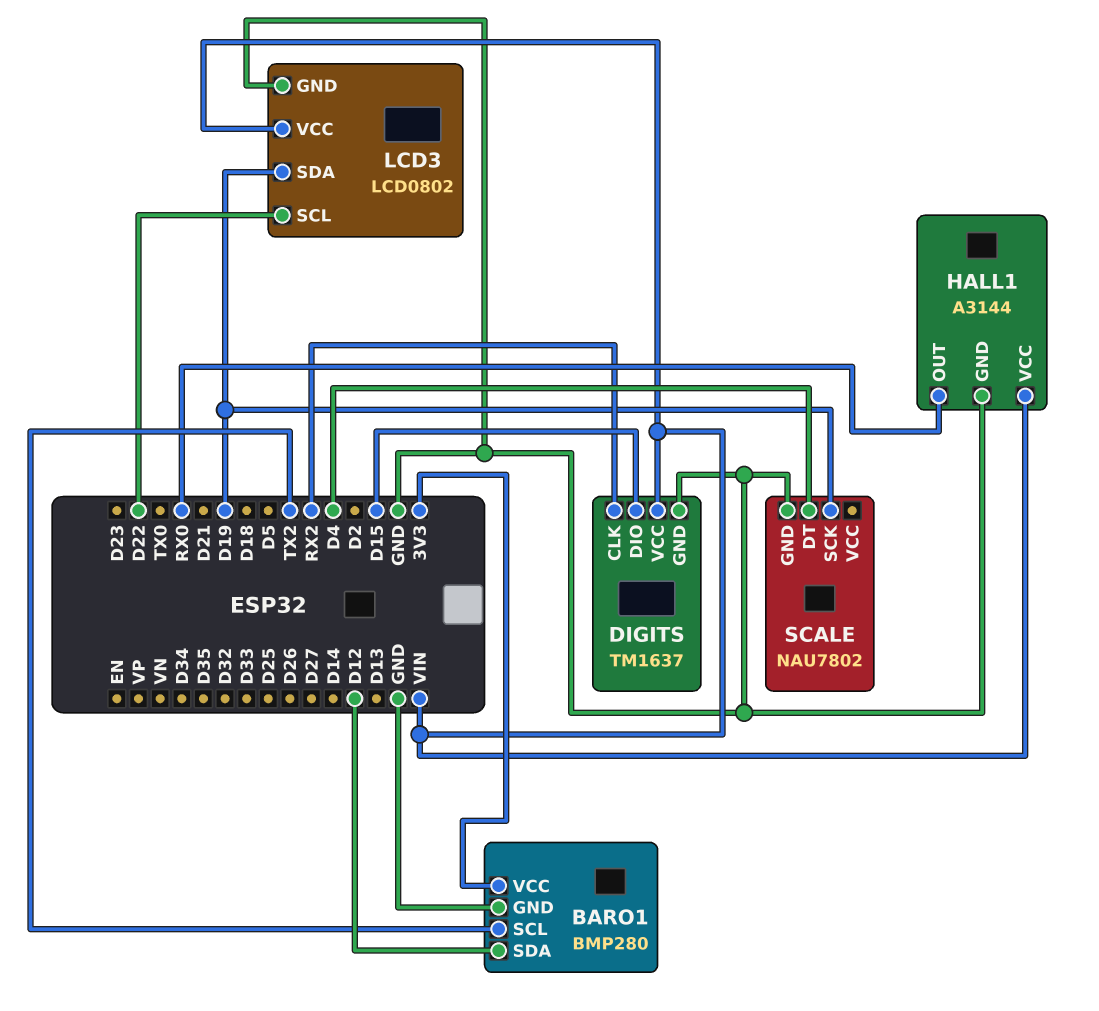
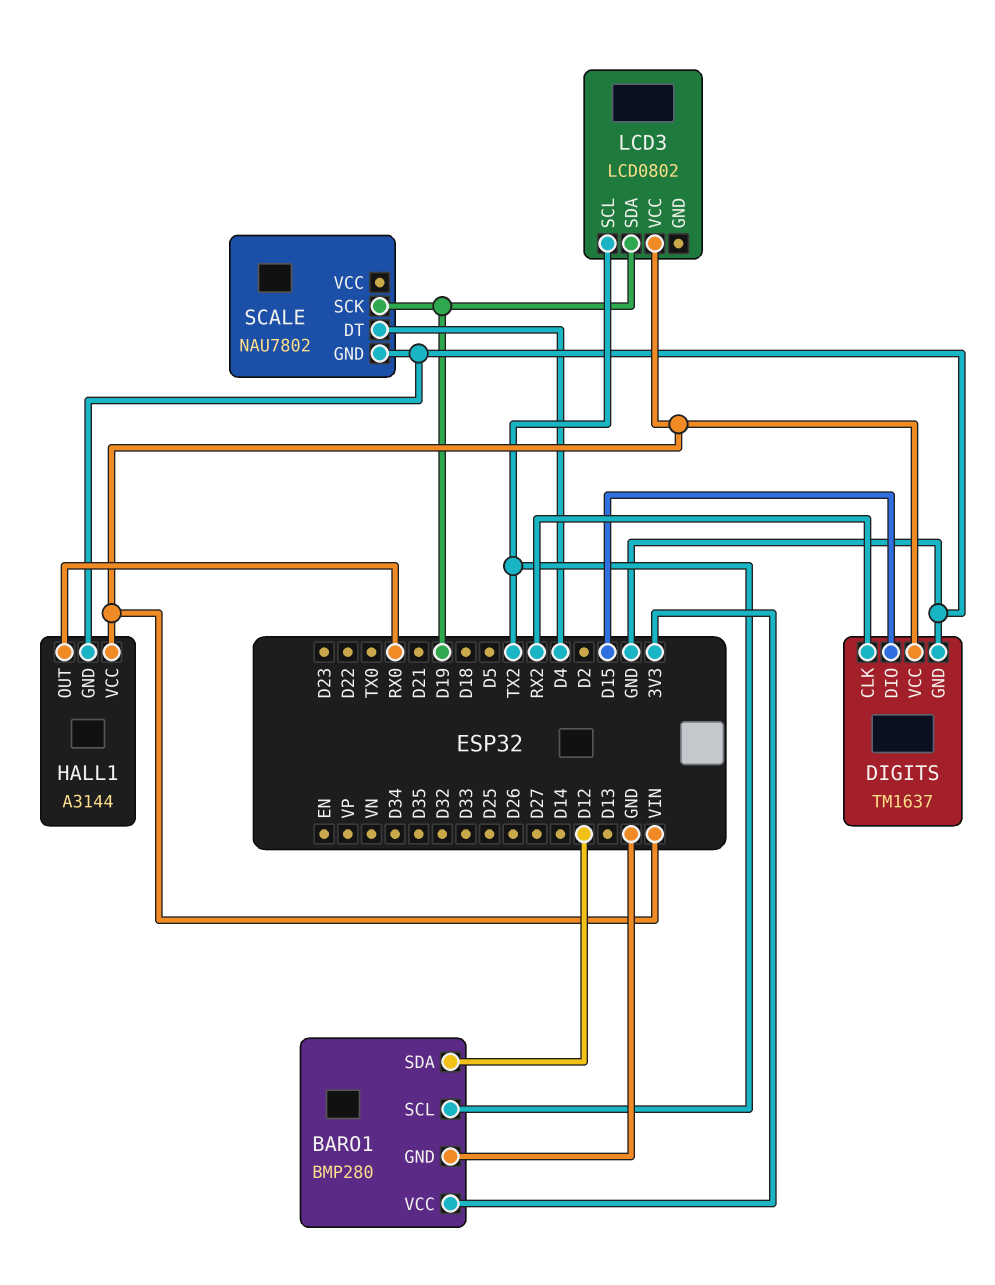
LCD3 pin GND: GND -> none
LCD3 pin SCL: D22 -> TX2

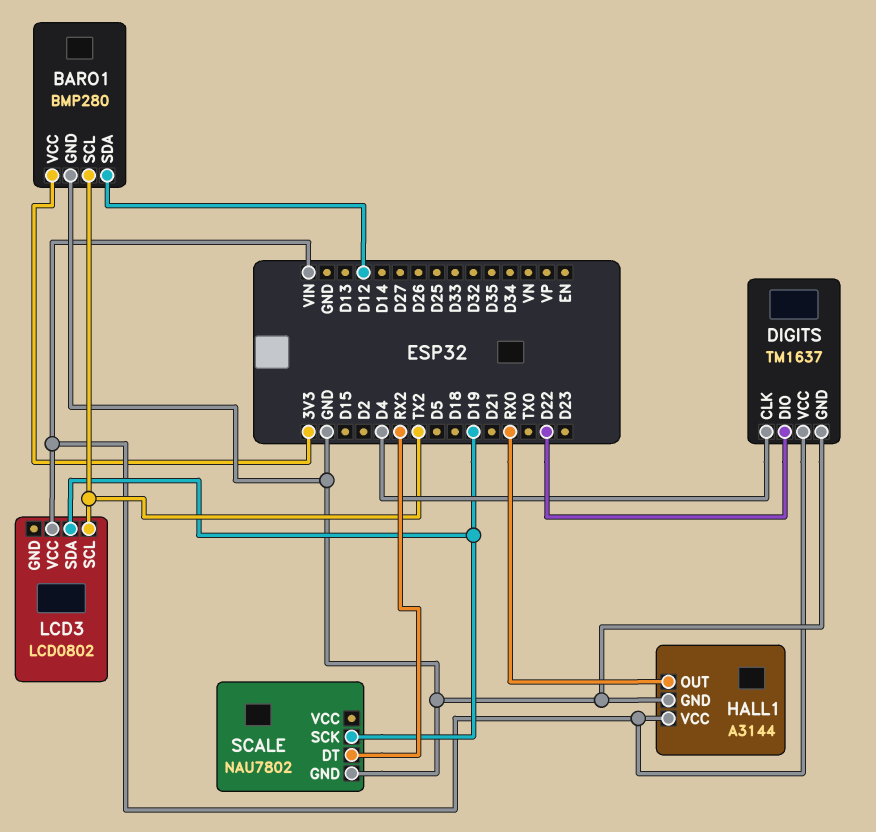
DIGITS pin CLK: RX2 -> D4
DIGITS pin DIO: D15 -> D22
SCALE pin DT: D4 -> RX2

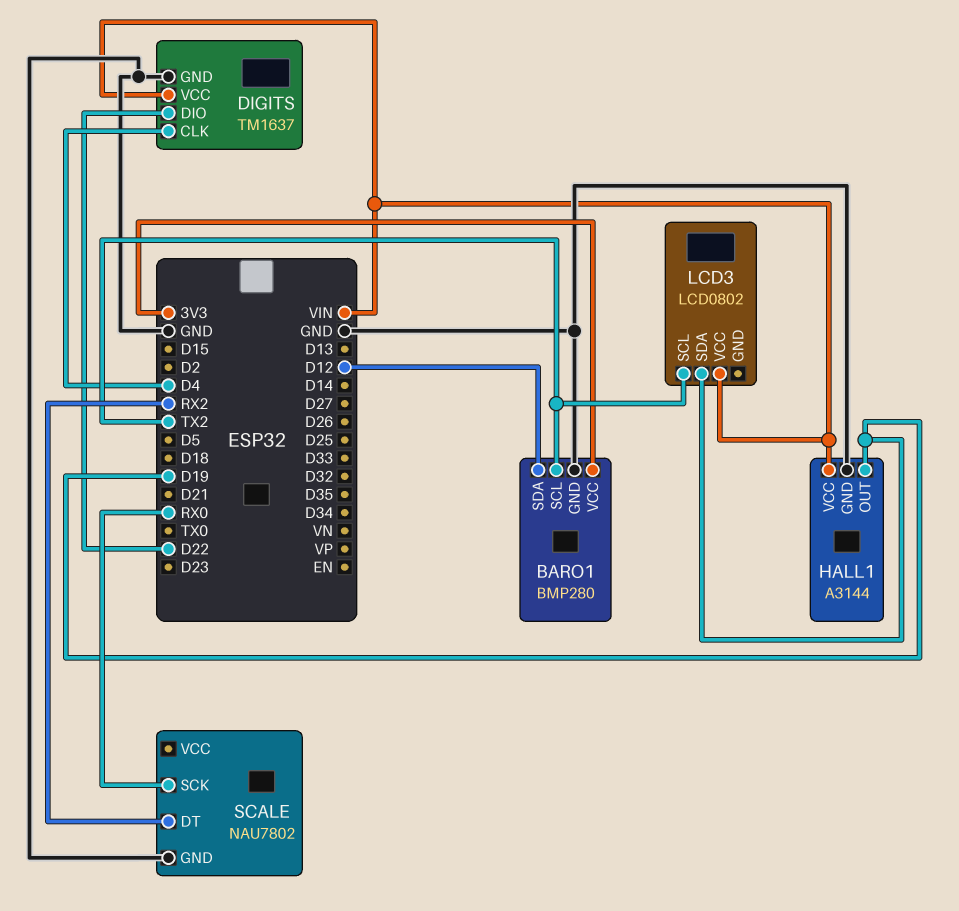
HALL1 pin OUT: RX0 -> D19
SCALE pin SCK: D19 -> RX0

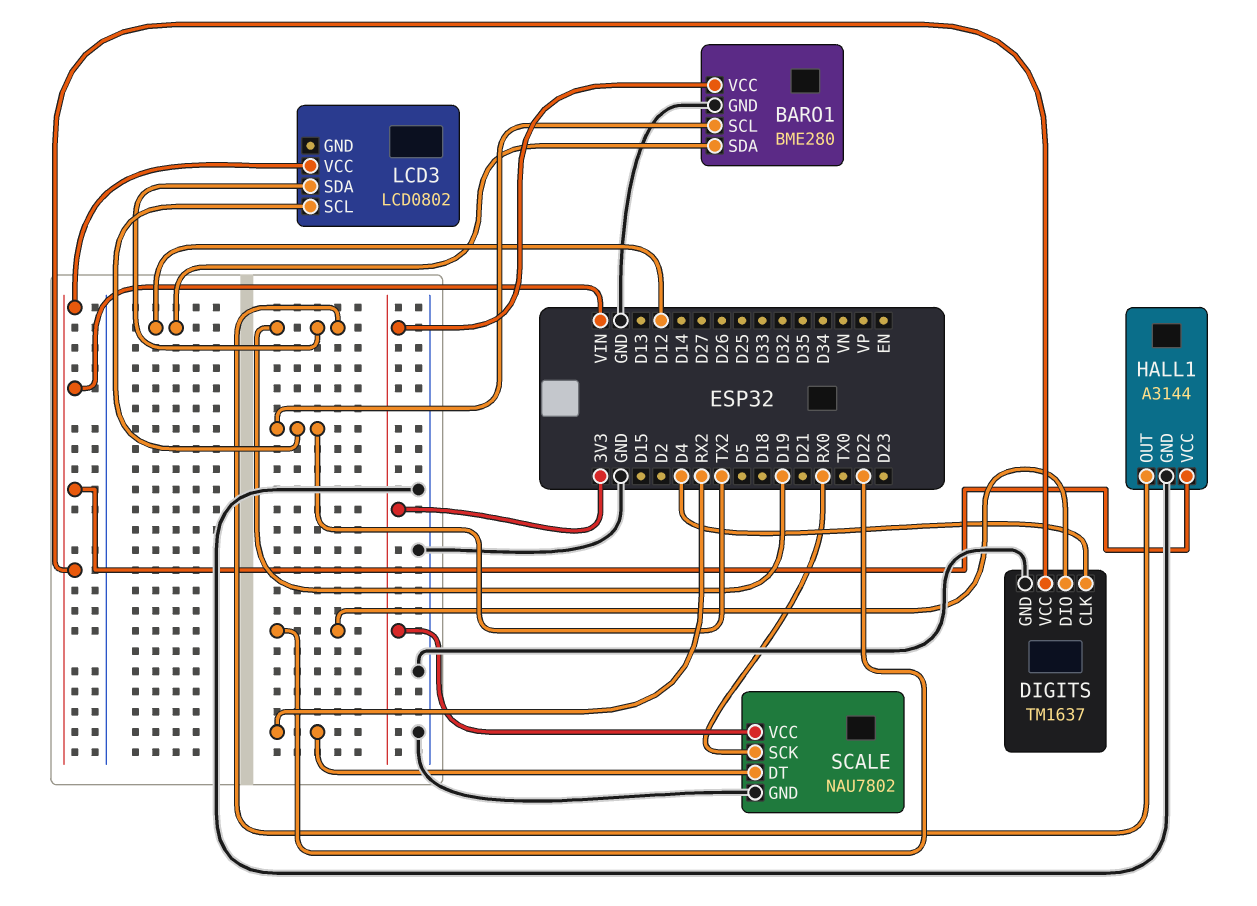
BARO1: BMP280 -> BME280
SCALE pin VCC: none -> 3V3

